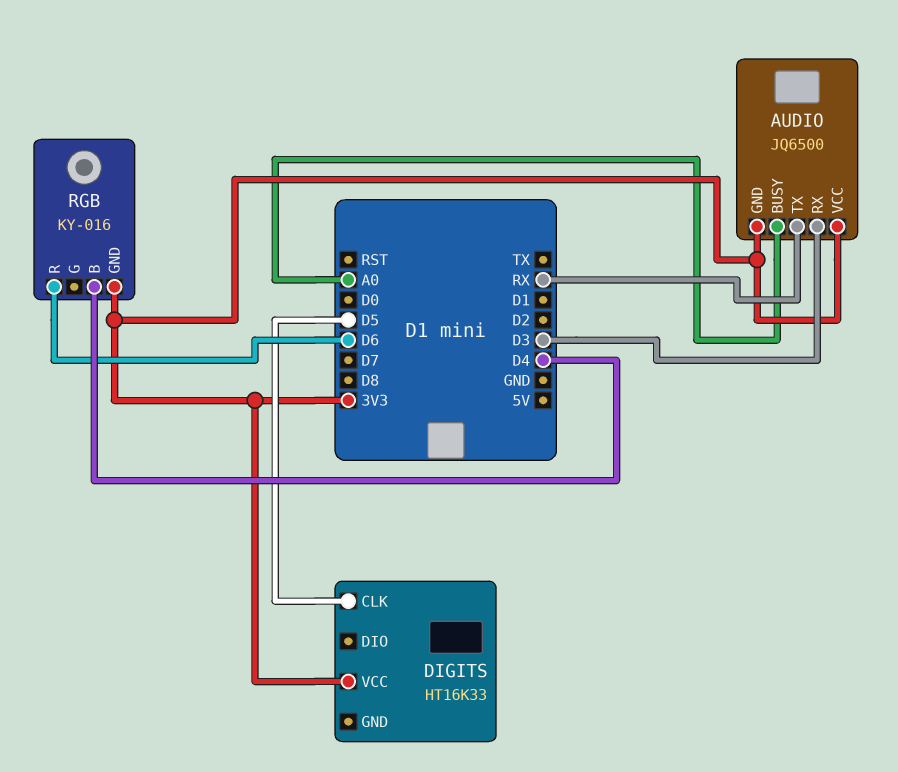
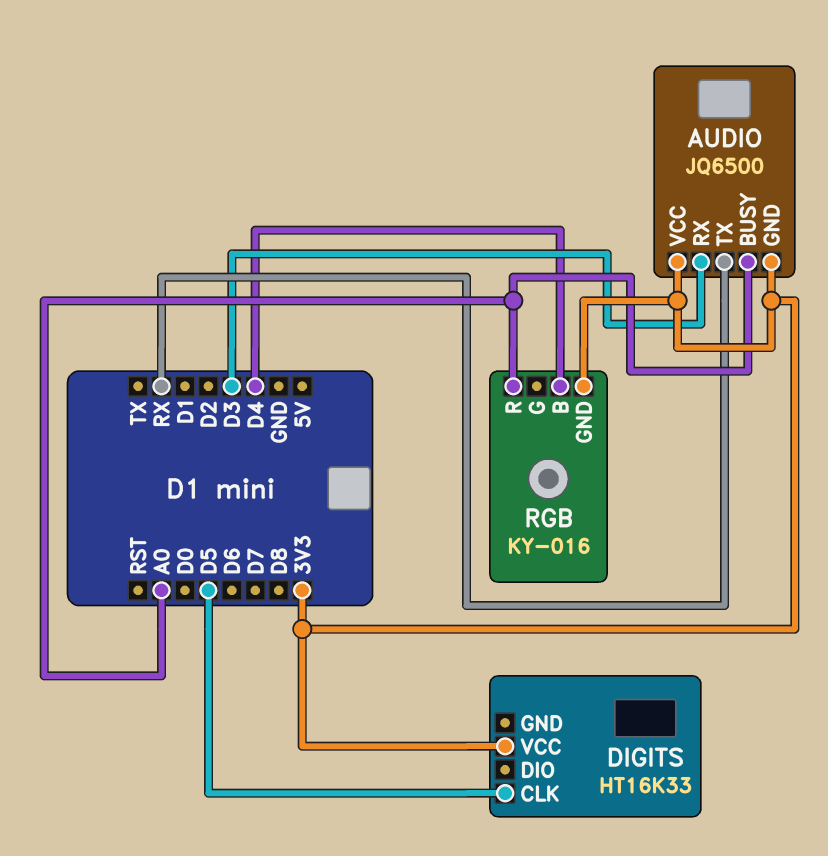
RGB pin R: D6 -> A0

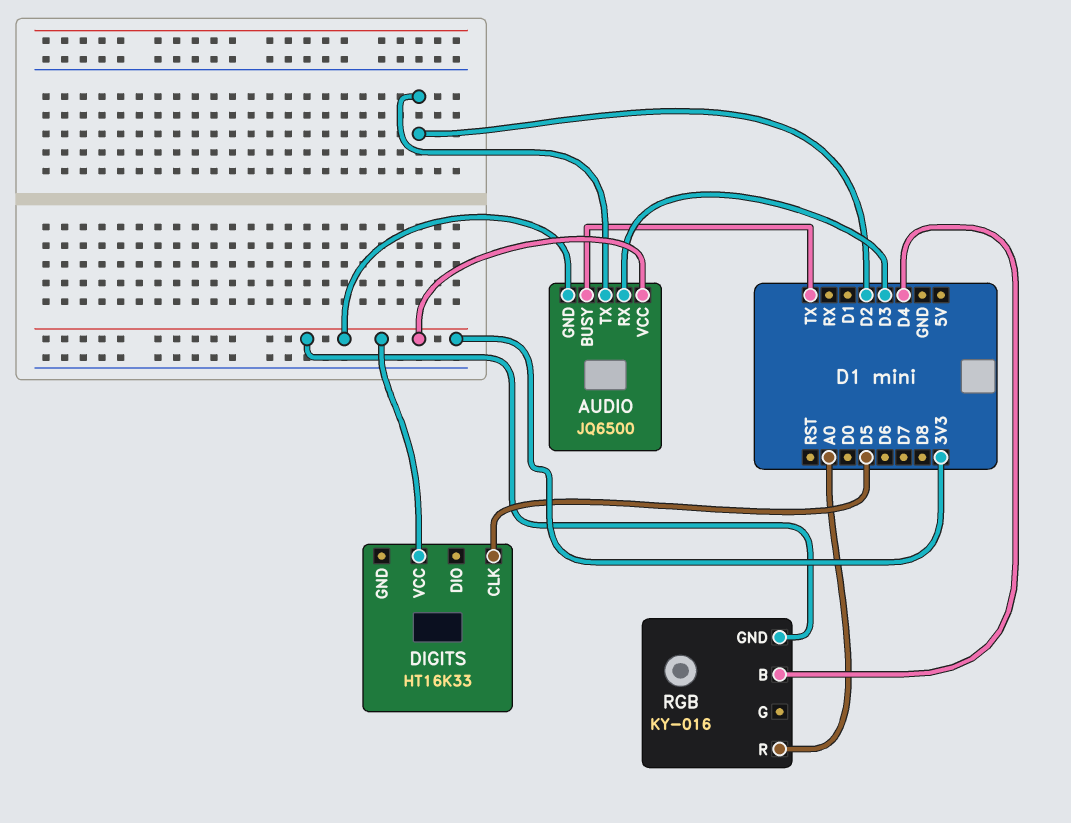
AUDIO pin BUSY: A0 -> TX
AUDIO pin TX: RX -> D2

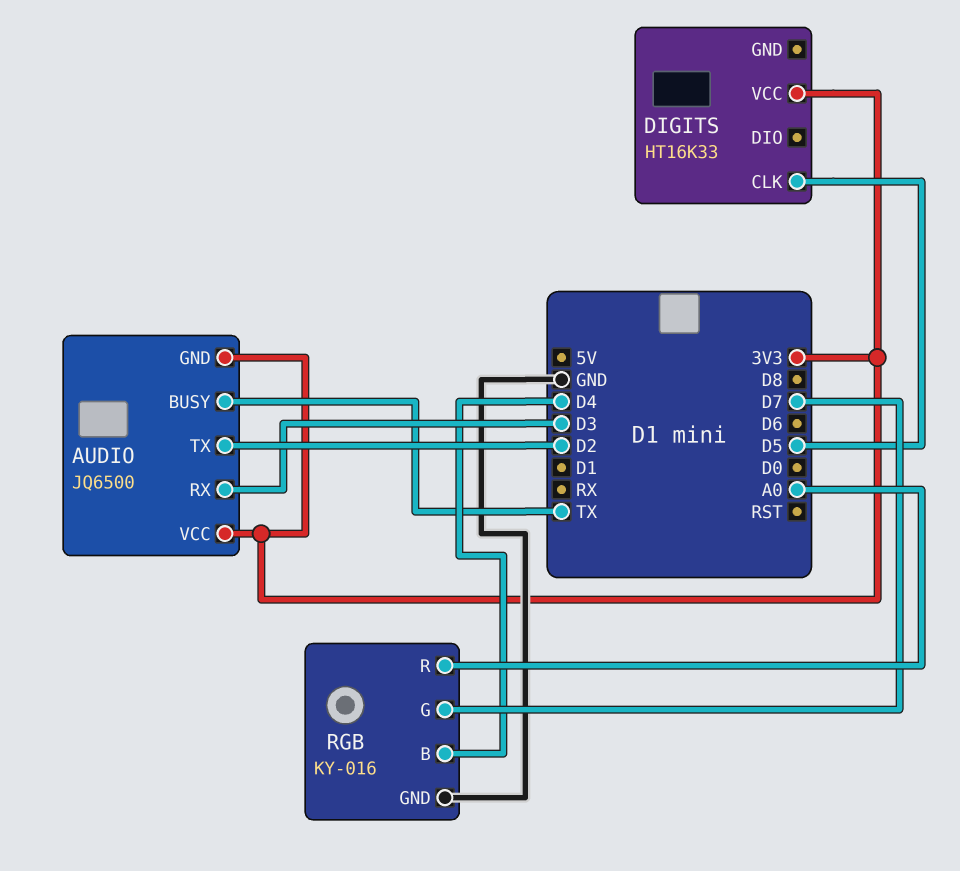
RGB pin G: none -> D7
RGB pin GND: 3V3 -> GND

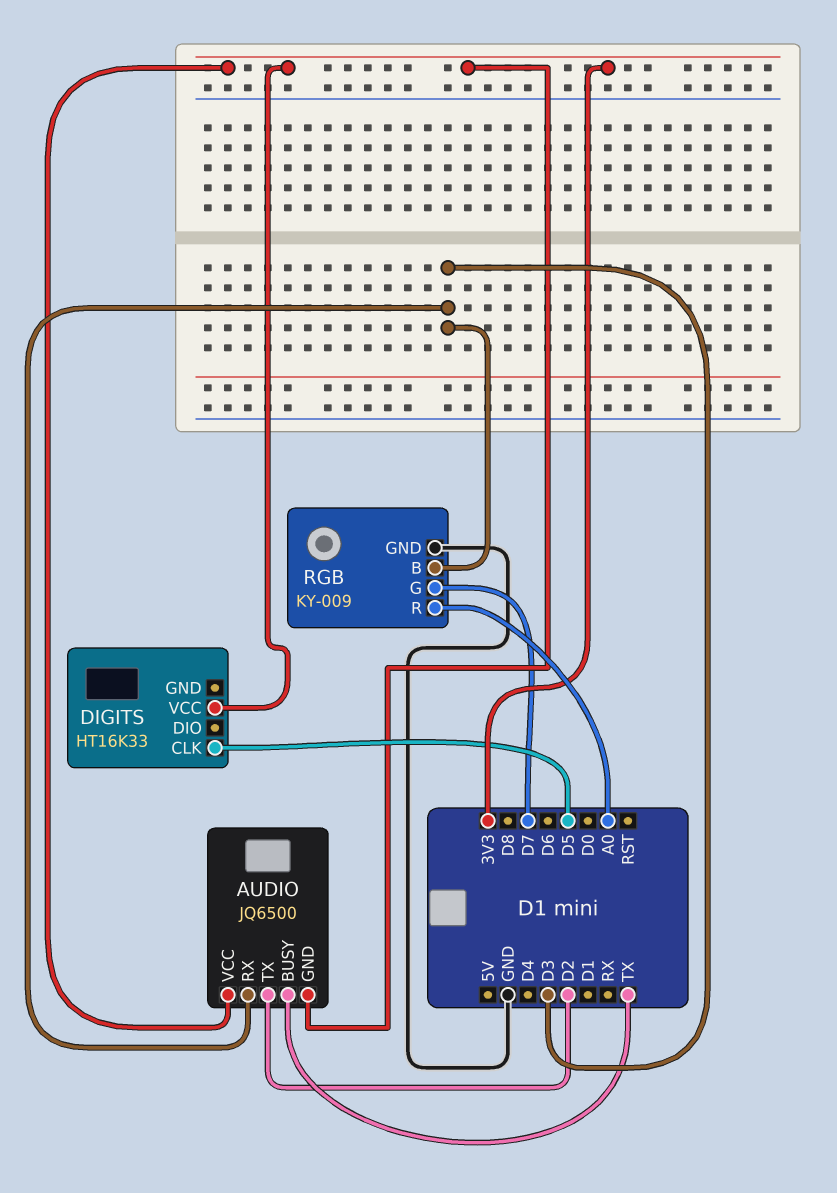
RGB: KY-016 -> KY-009
RGB pin B: D4 -> D3

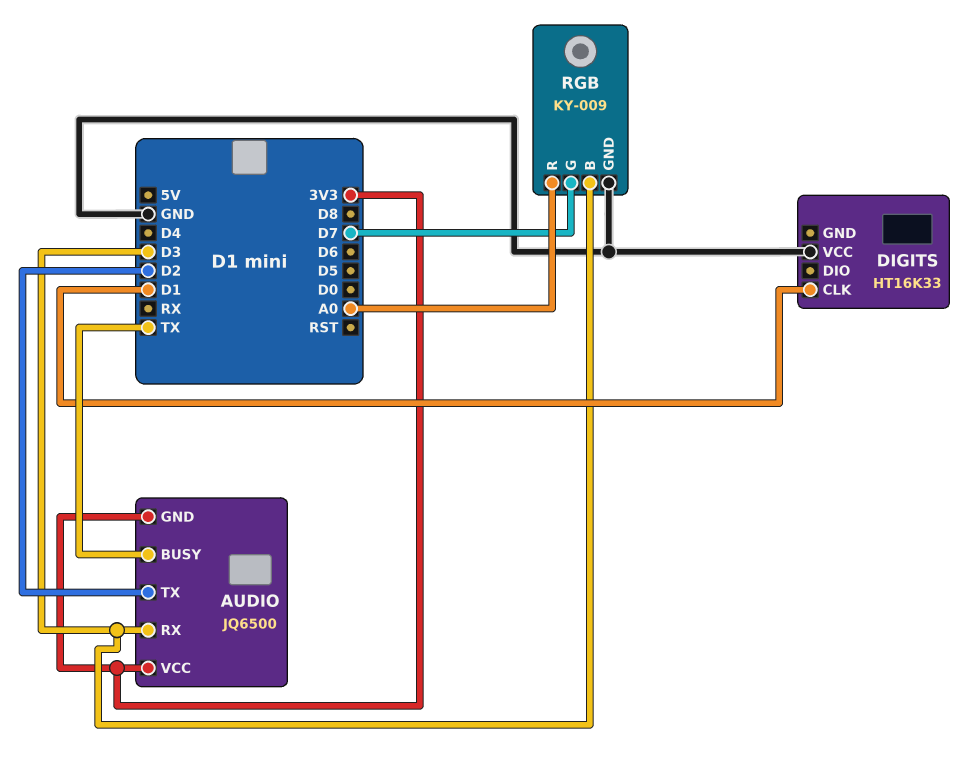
DIGITS pin CLK: D5 -> D1
DIGITS pin VCC: 3V3 -> GND

